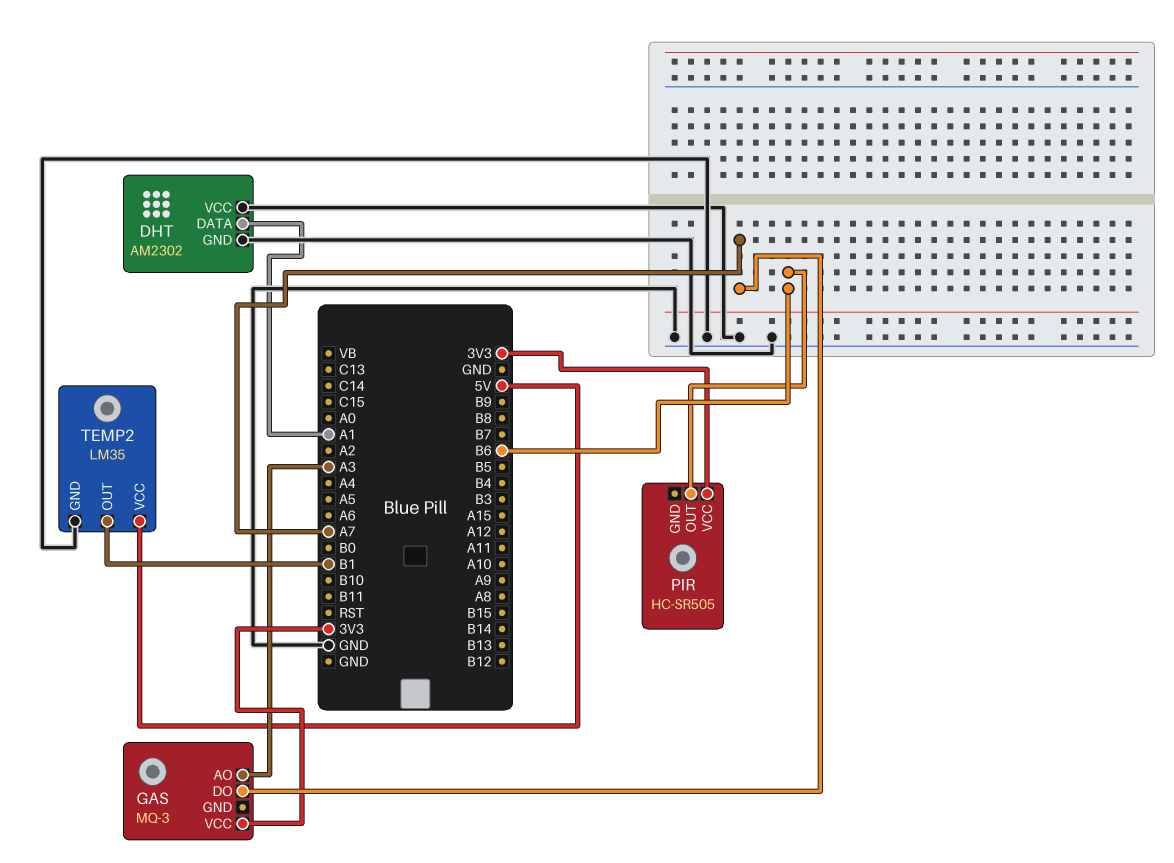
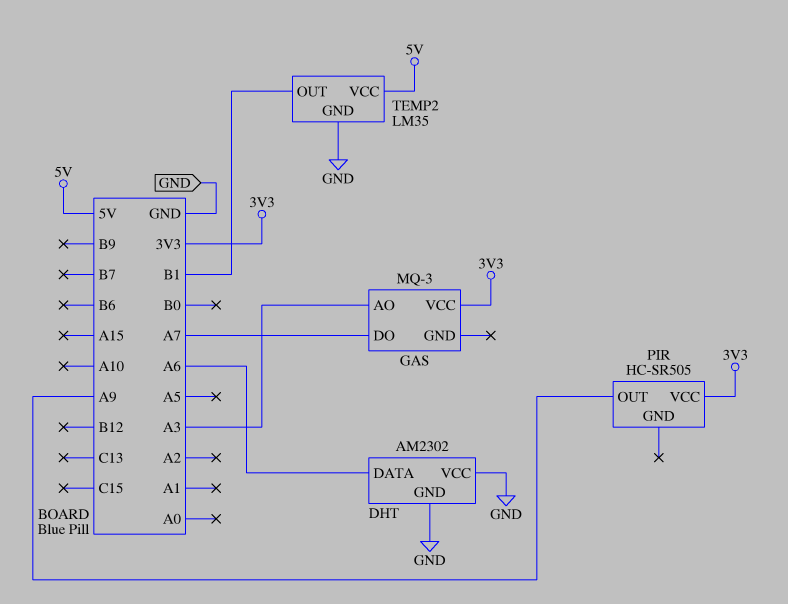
DHT pin DATA: A1 -> A6
PIR pin OUT: B6 -> A9

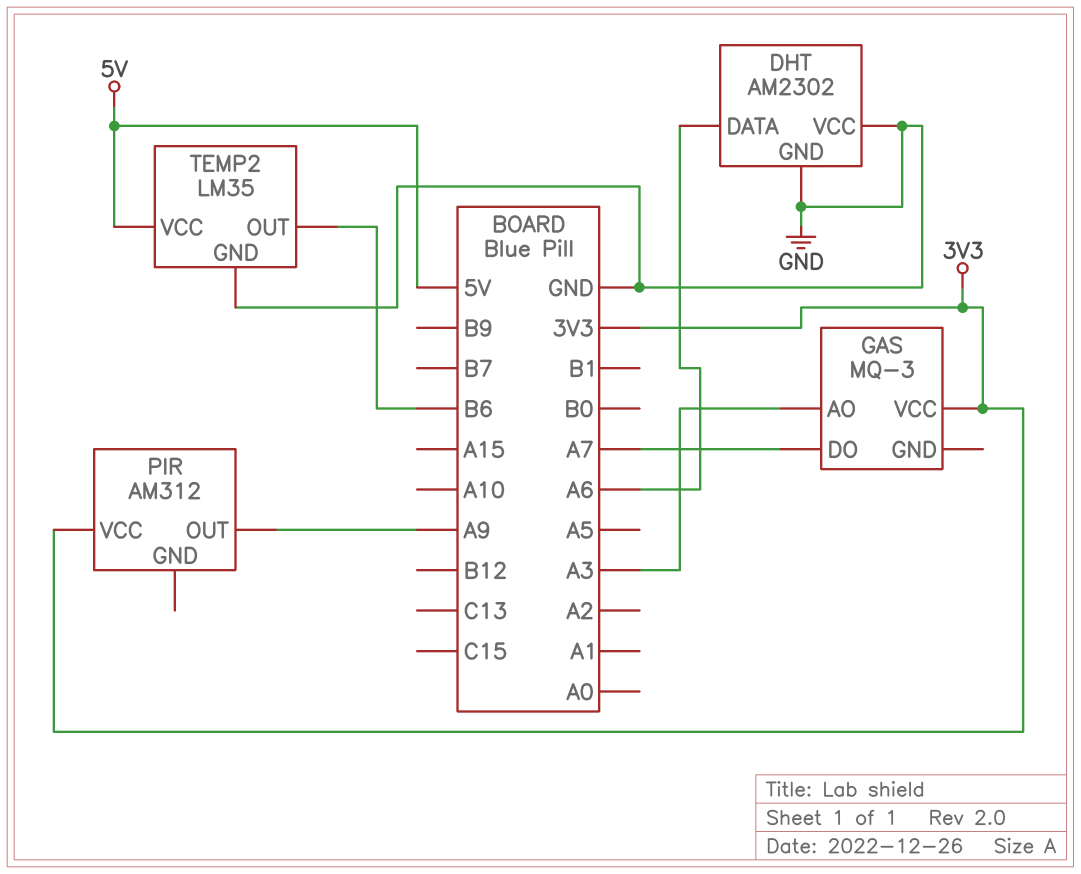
PIR: HC-SR505 -> AM312
TEMP2 pin OUT: B1 -> B6

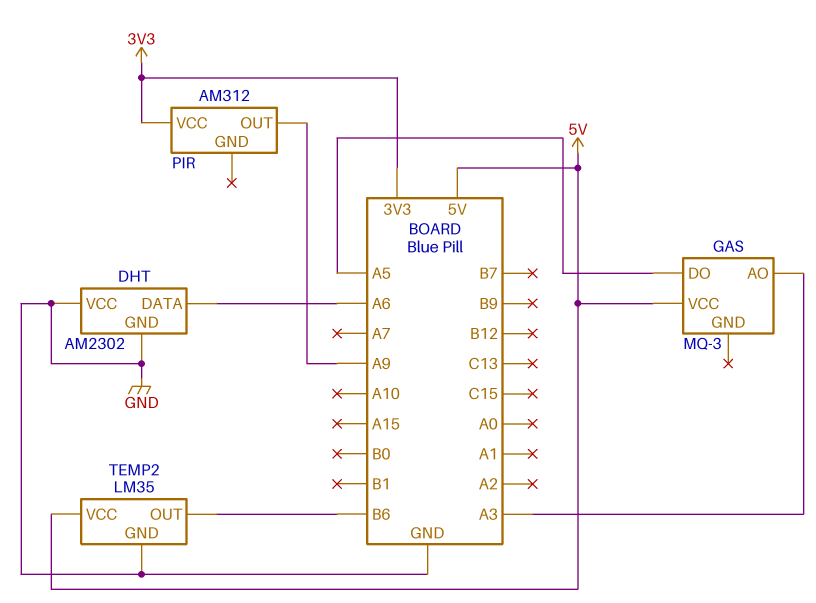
GAS pin DO: A7 -> A5
GAS pin VCC: 3V3 -> 5V

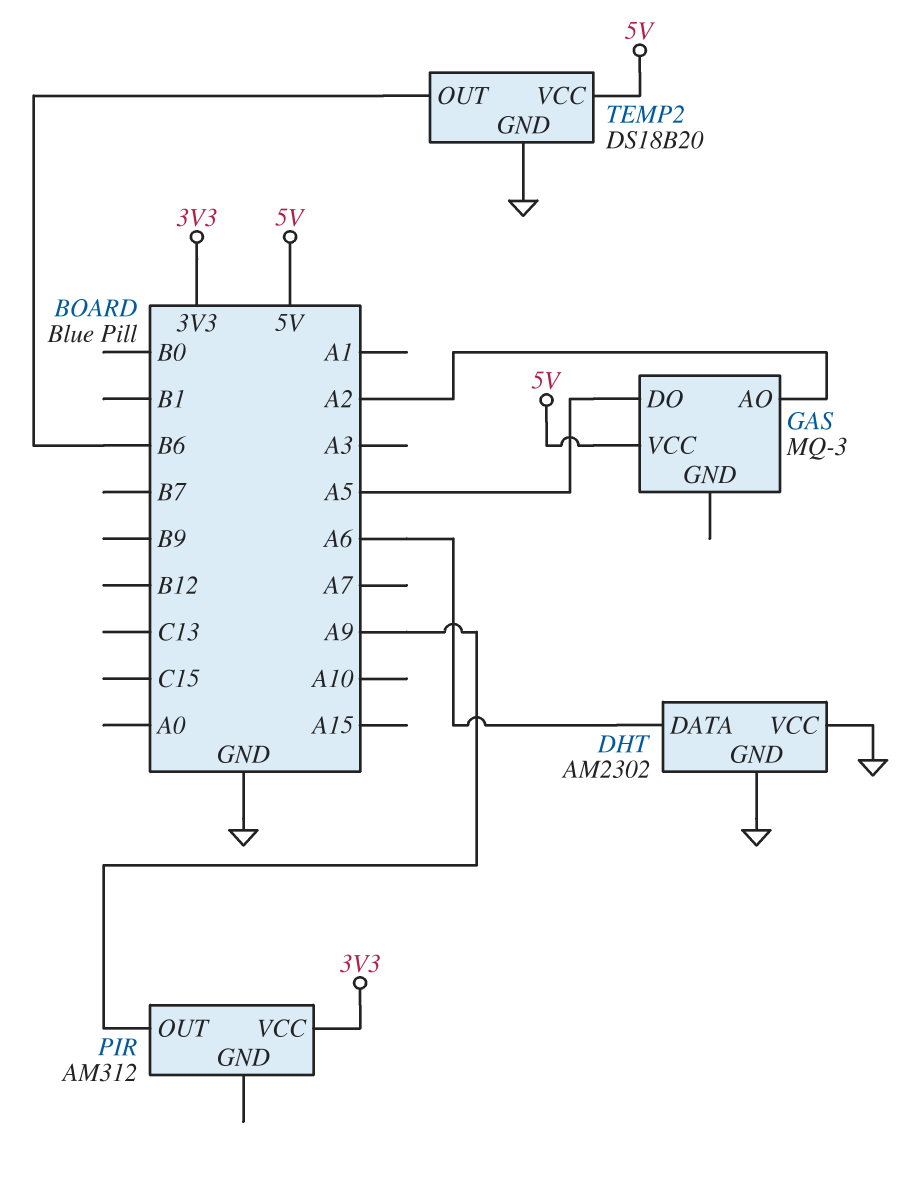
GAS pin AO: A3 -> A2
TEMP2: LM35 -> DS18B20

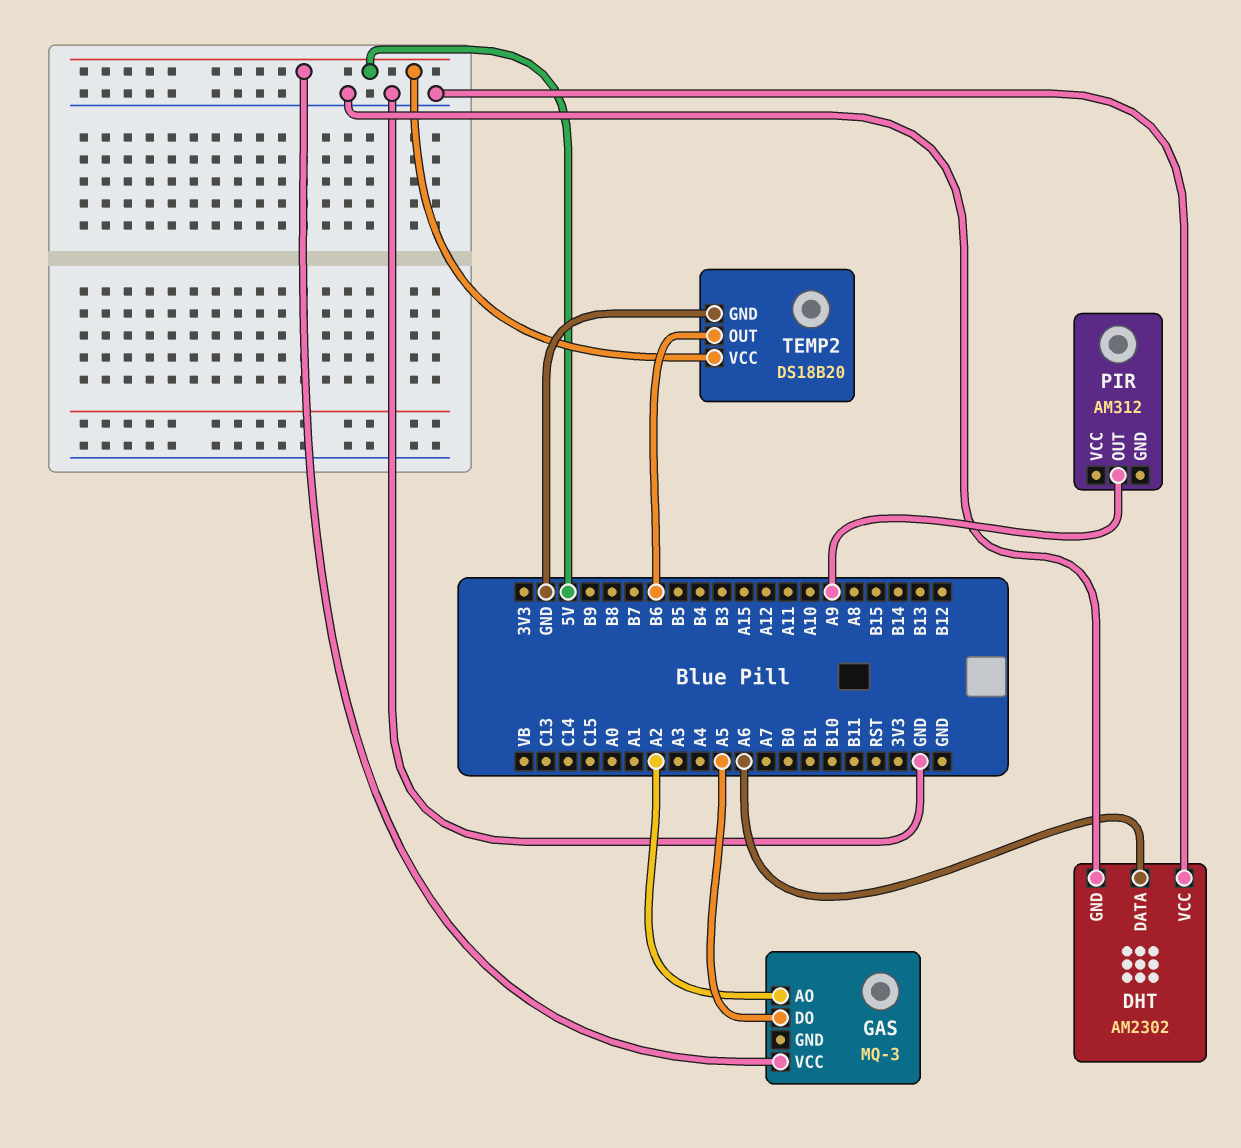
PIR pin VCC: 3V3 -> none

